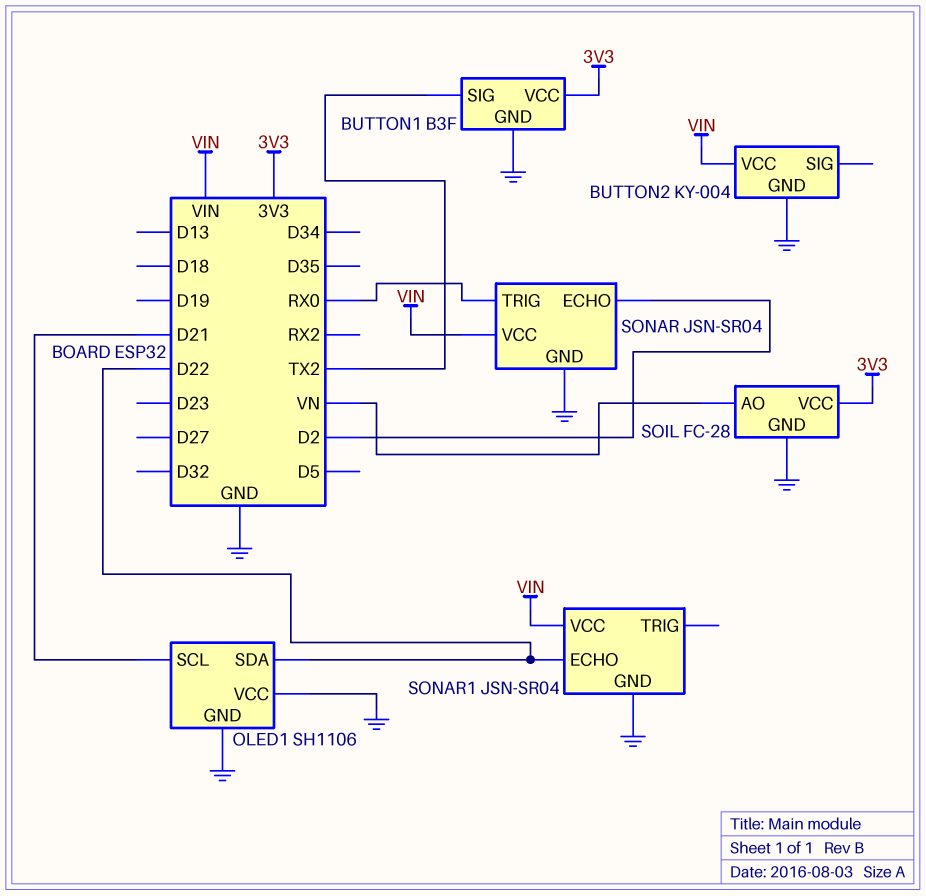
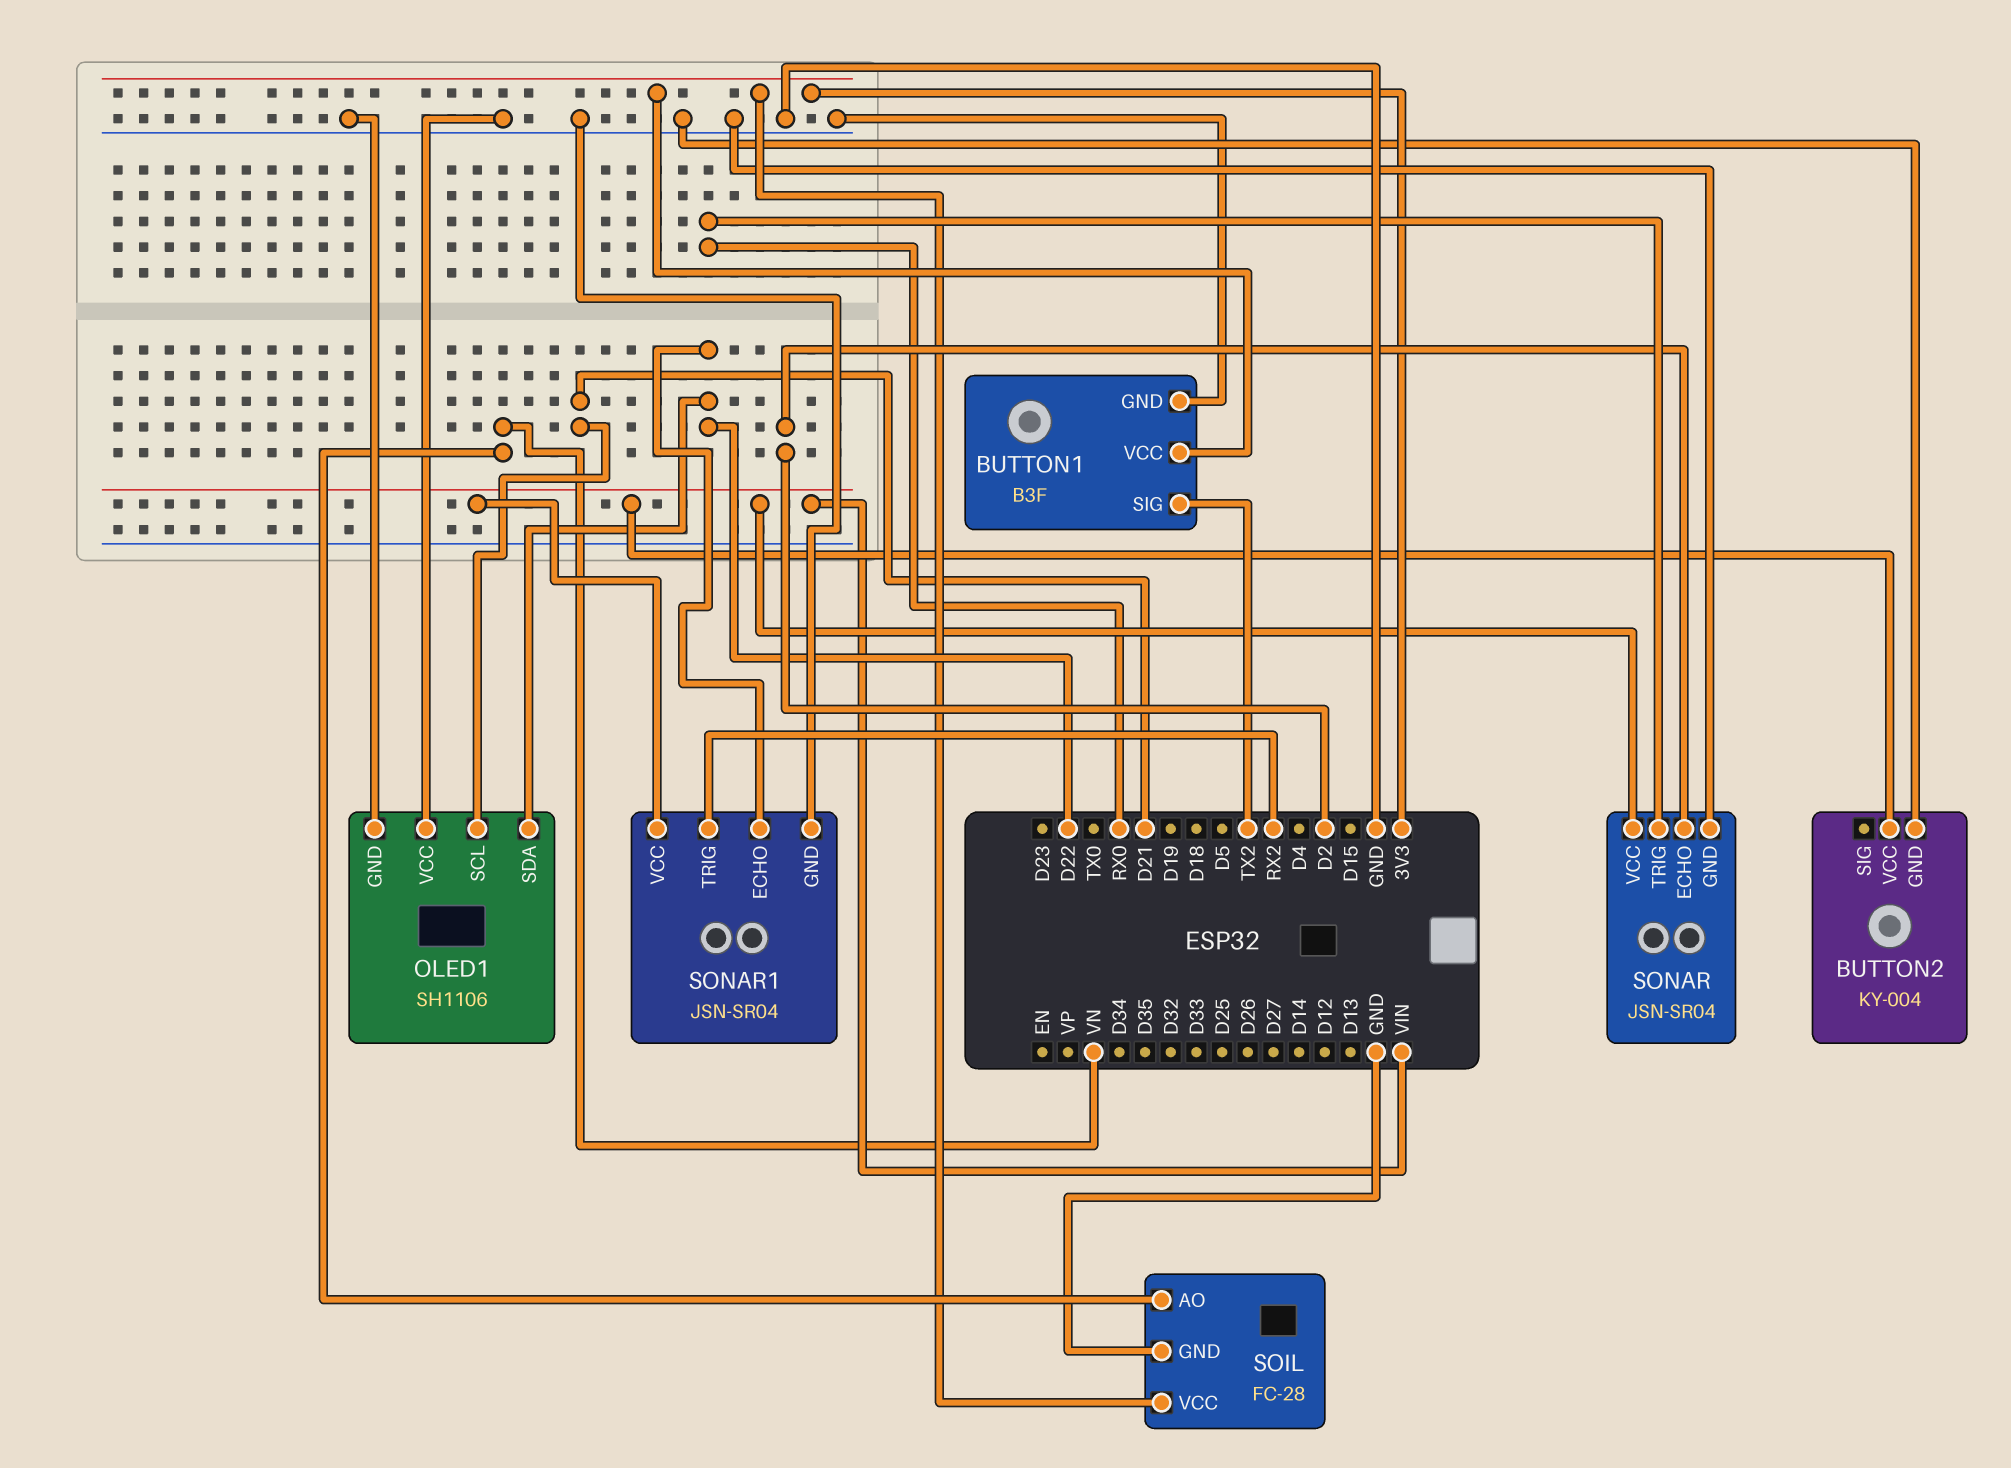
SONAR1 pin TRIG: none -> RX2

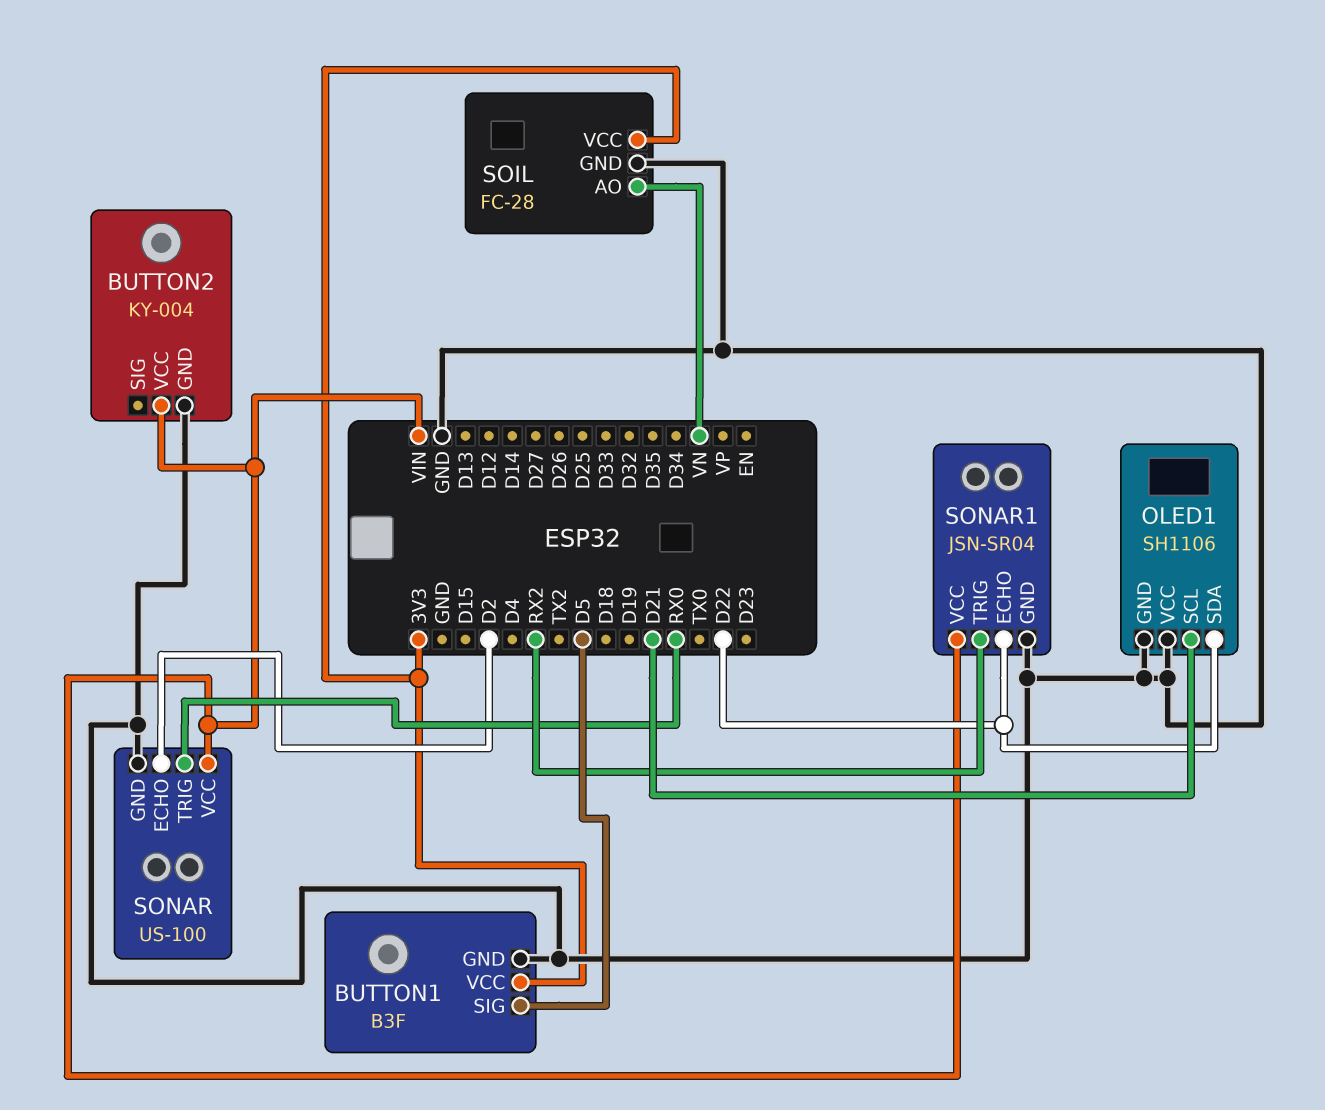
BUTTON1 pin SIG: TX2 -> D5
SONAR: JSN-SR04 -> US-100

